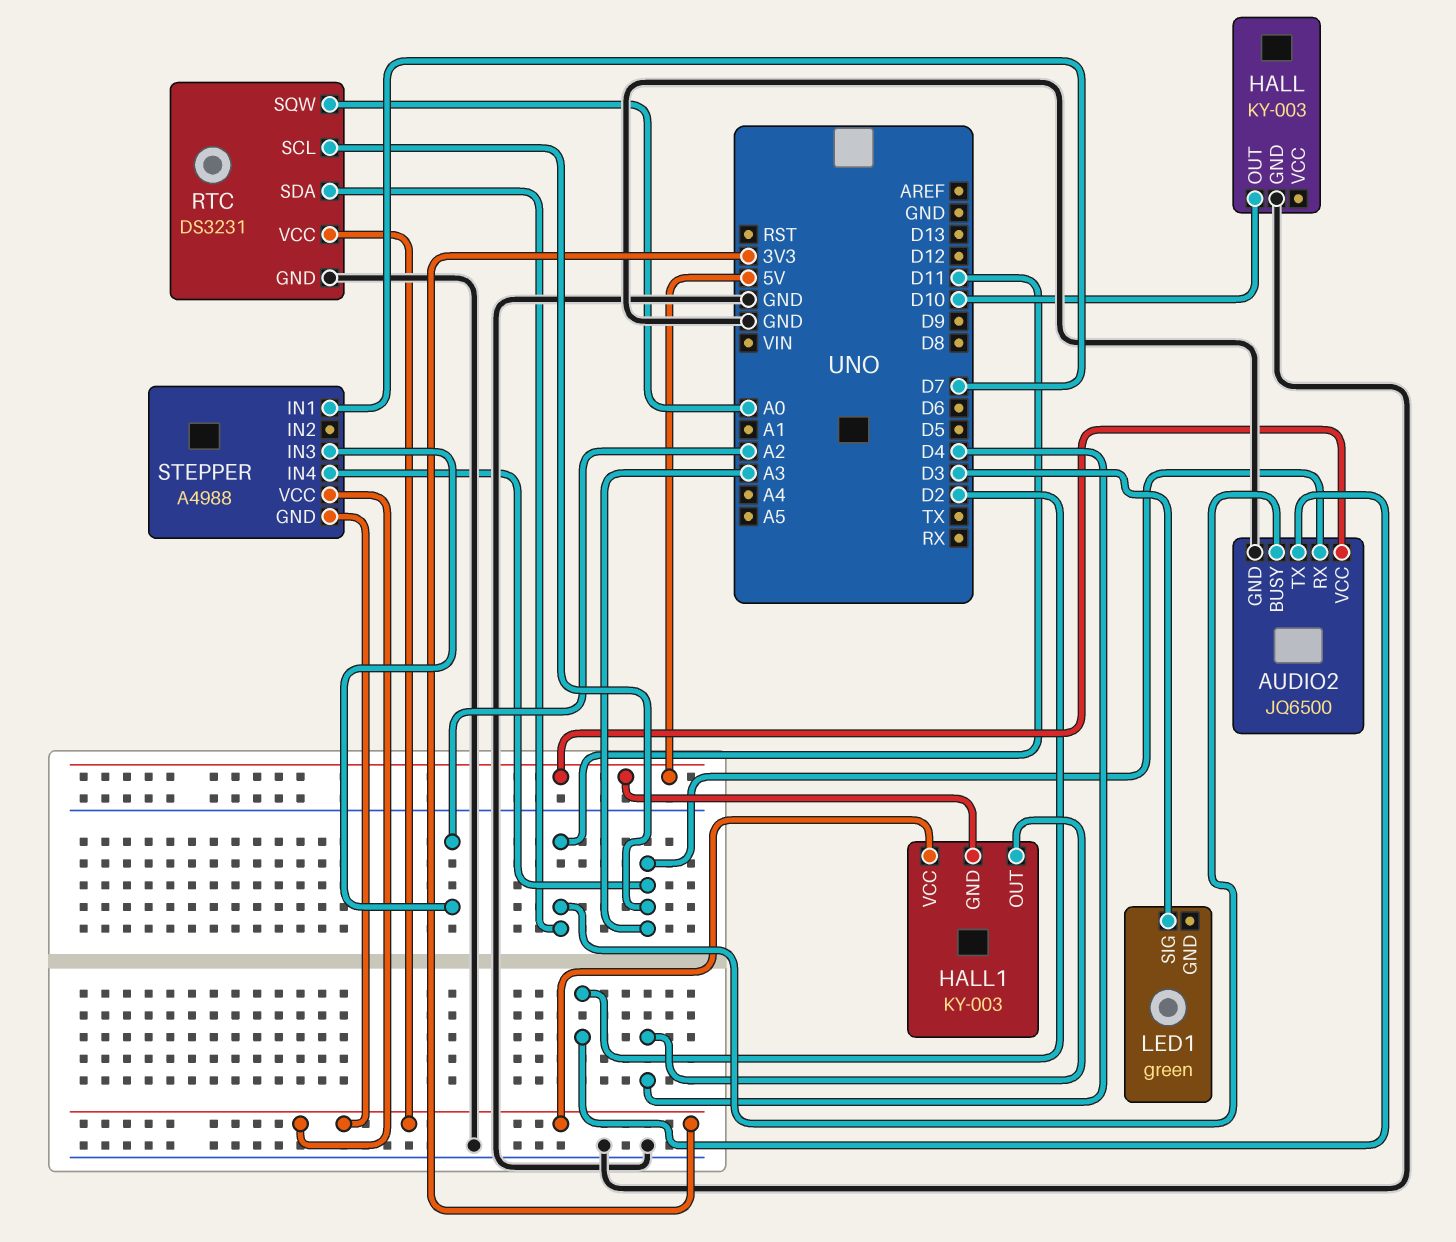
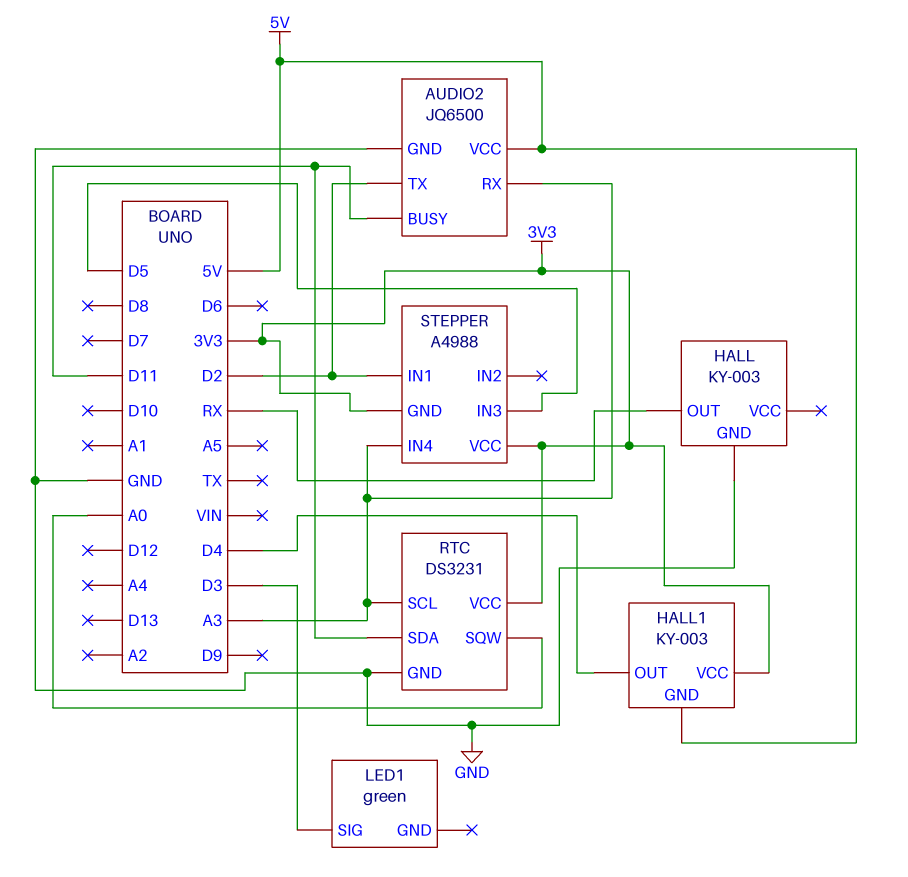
HALL pin OUT: D10 -> RX
STEPPER pin IN1: D7 -> D2
STEPPER pin IN3: A2 -> D5

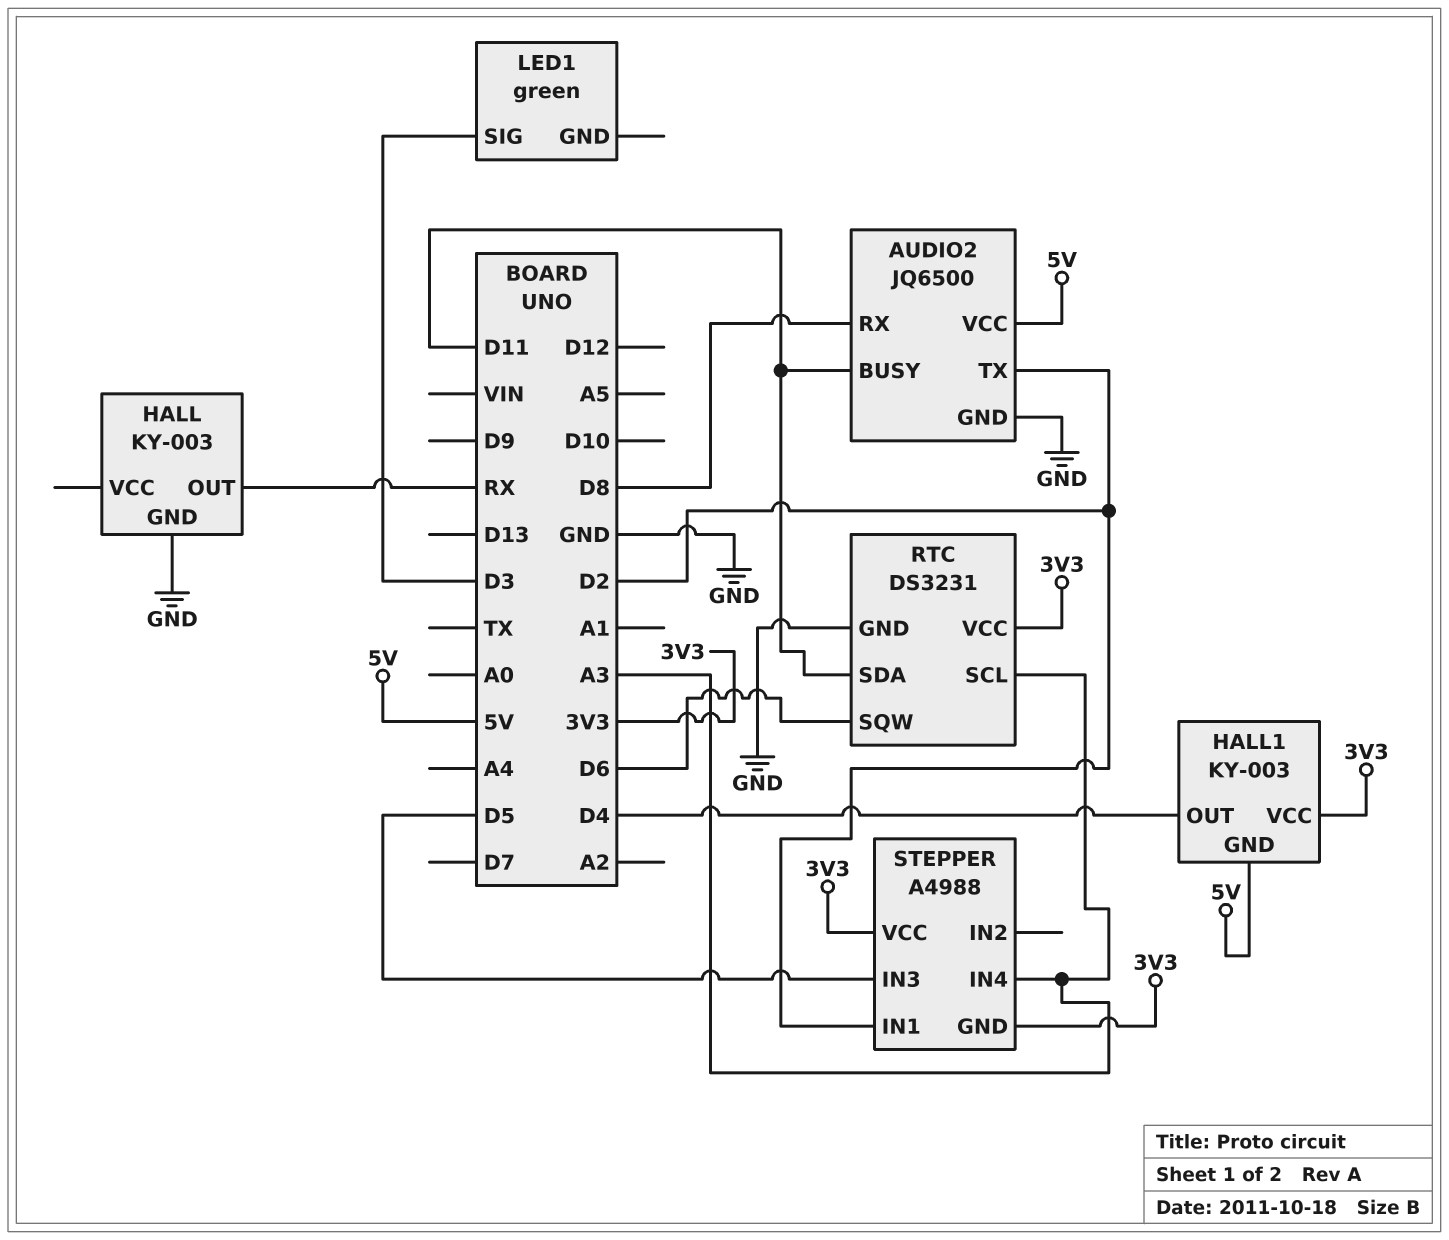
AUDIO2 pin RX: A3 -> D8
RTC pin SQW: A0 -> D6

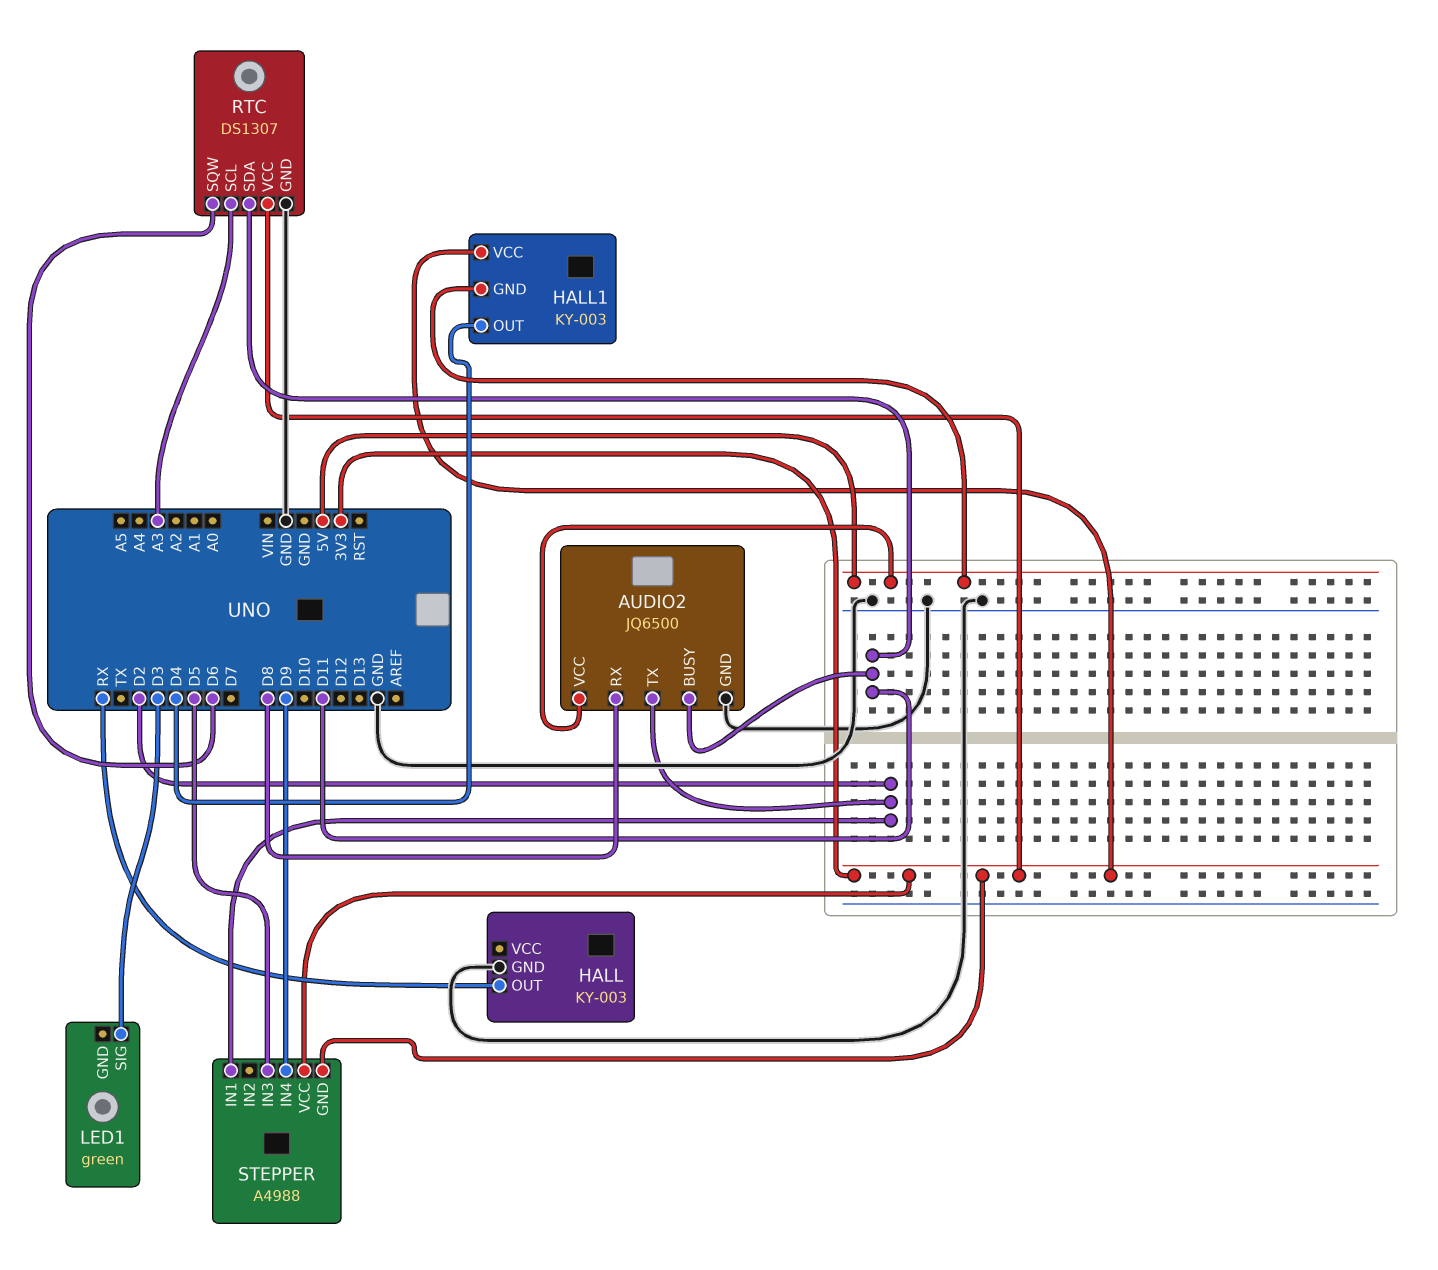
RTC: DS3231 -> DS1307
STEPPER pin IN4: A3 -> D9

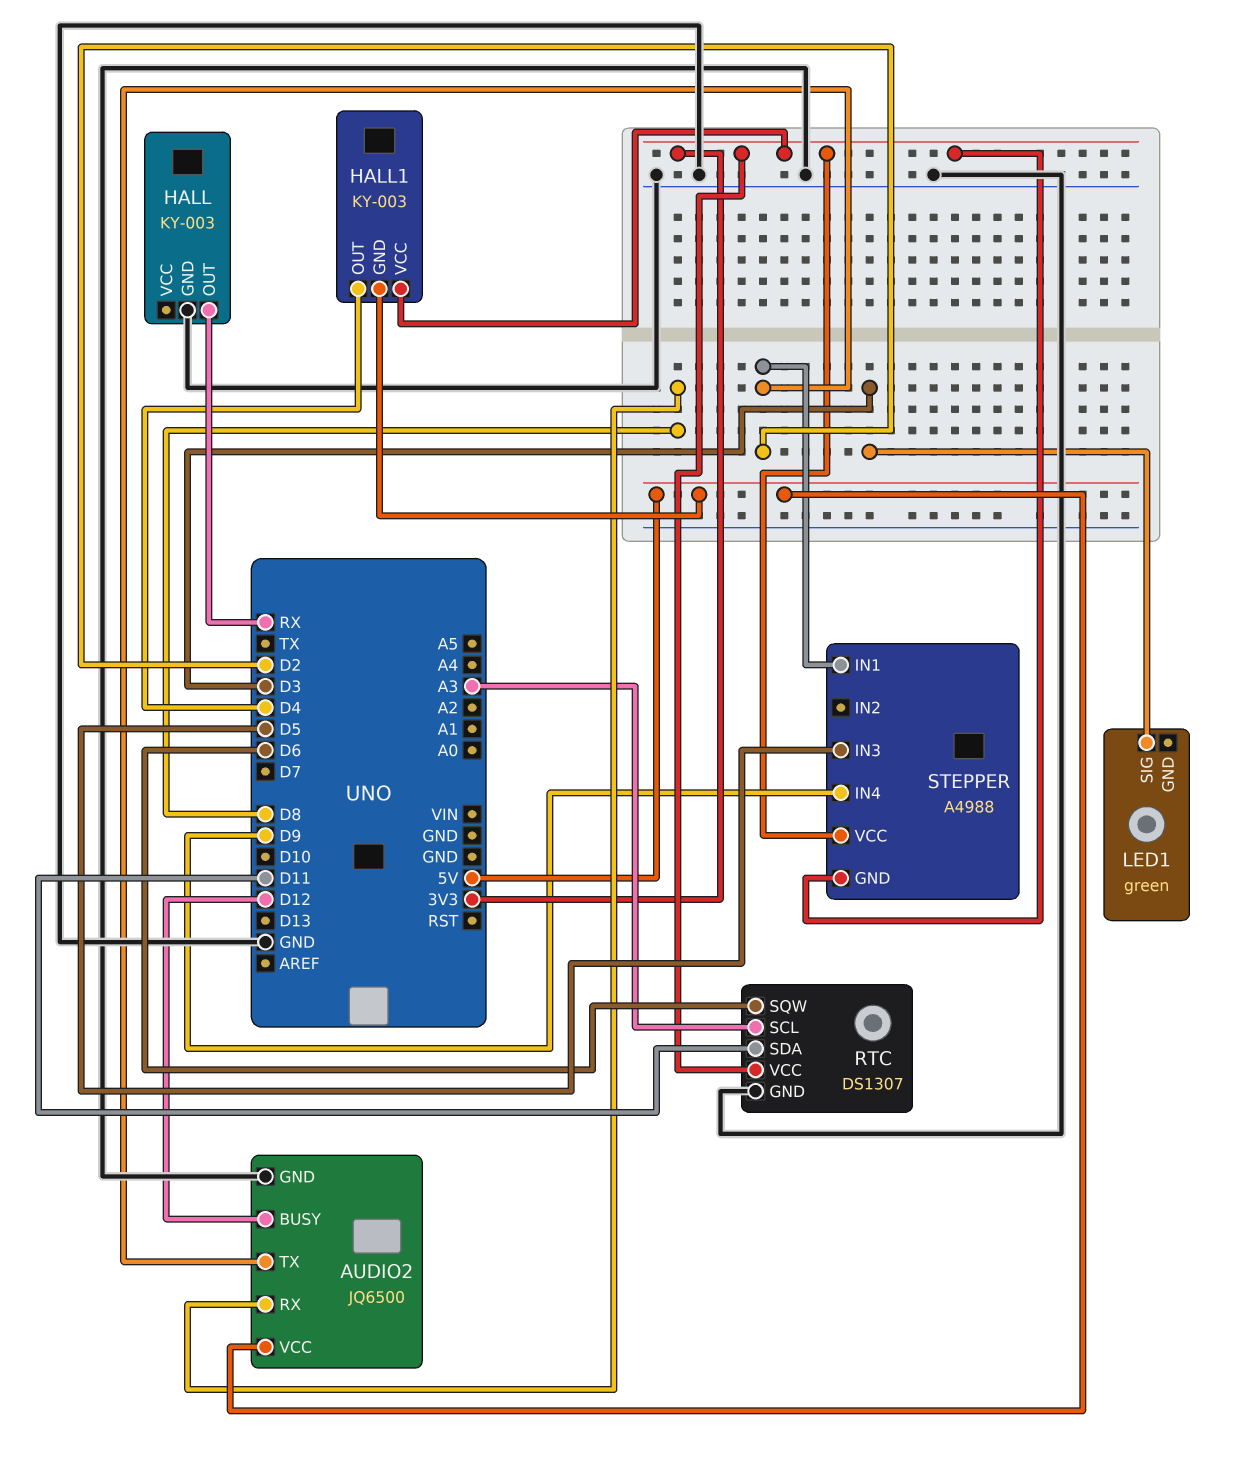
AUDIO2 pin BUSY: D11 -> D12

